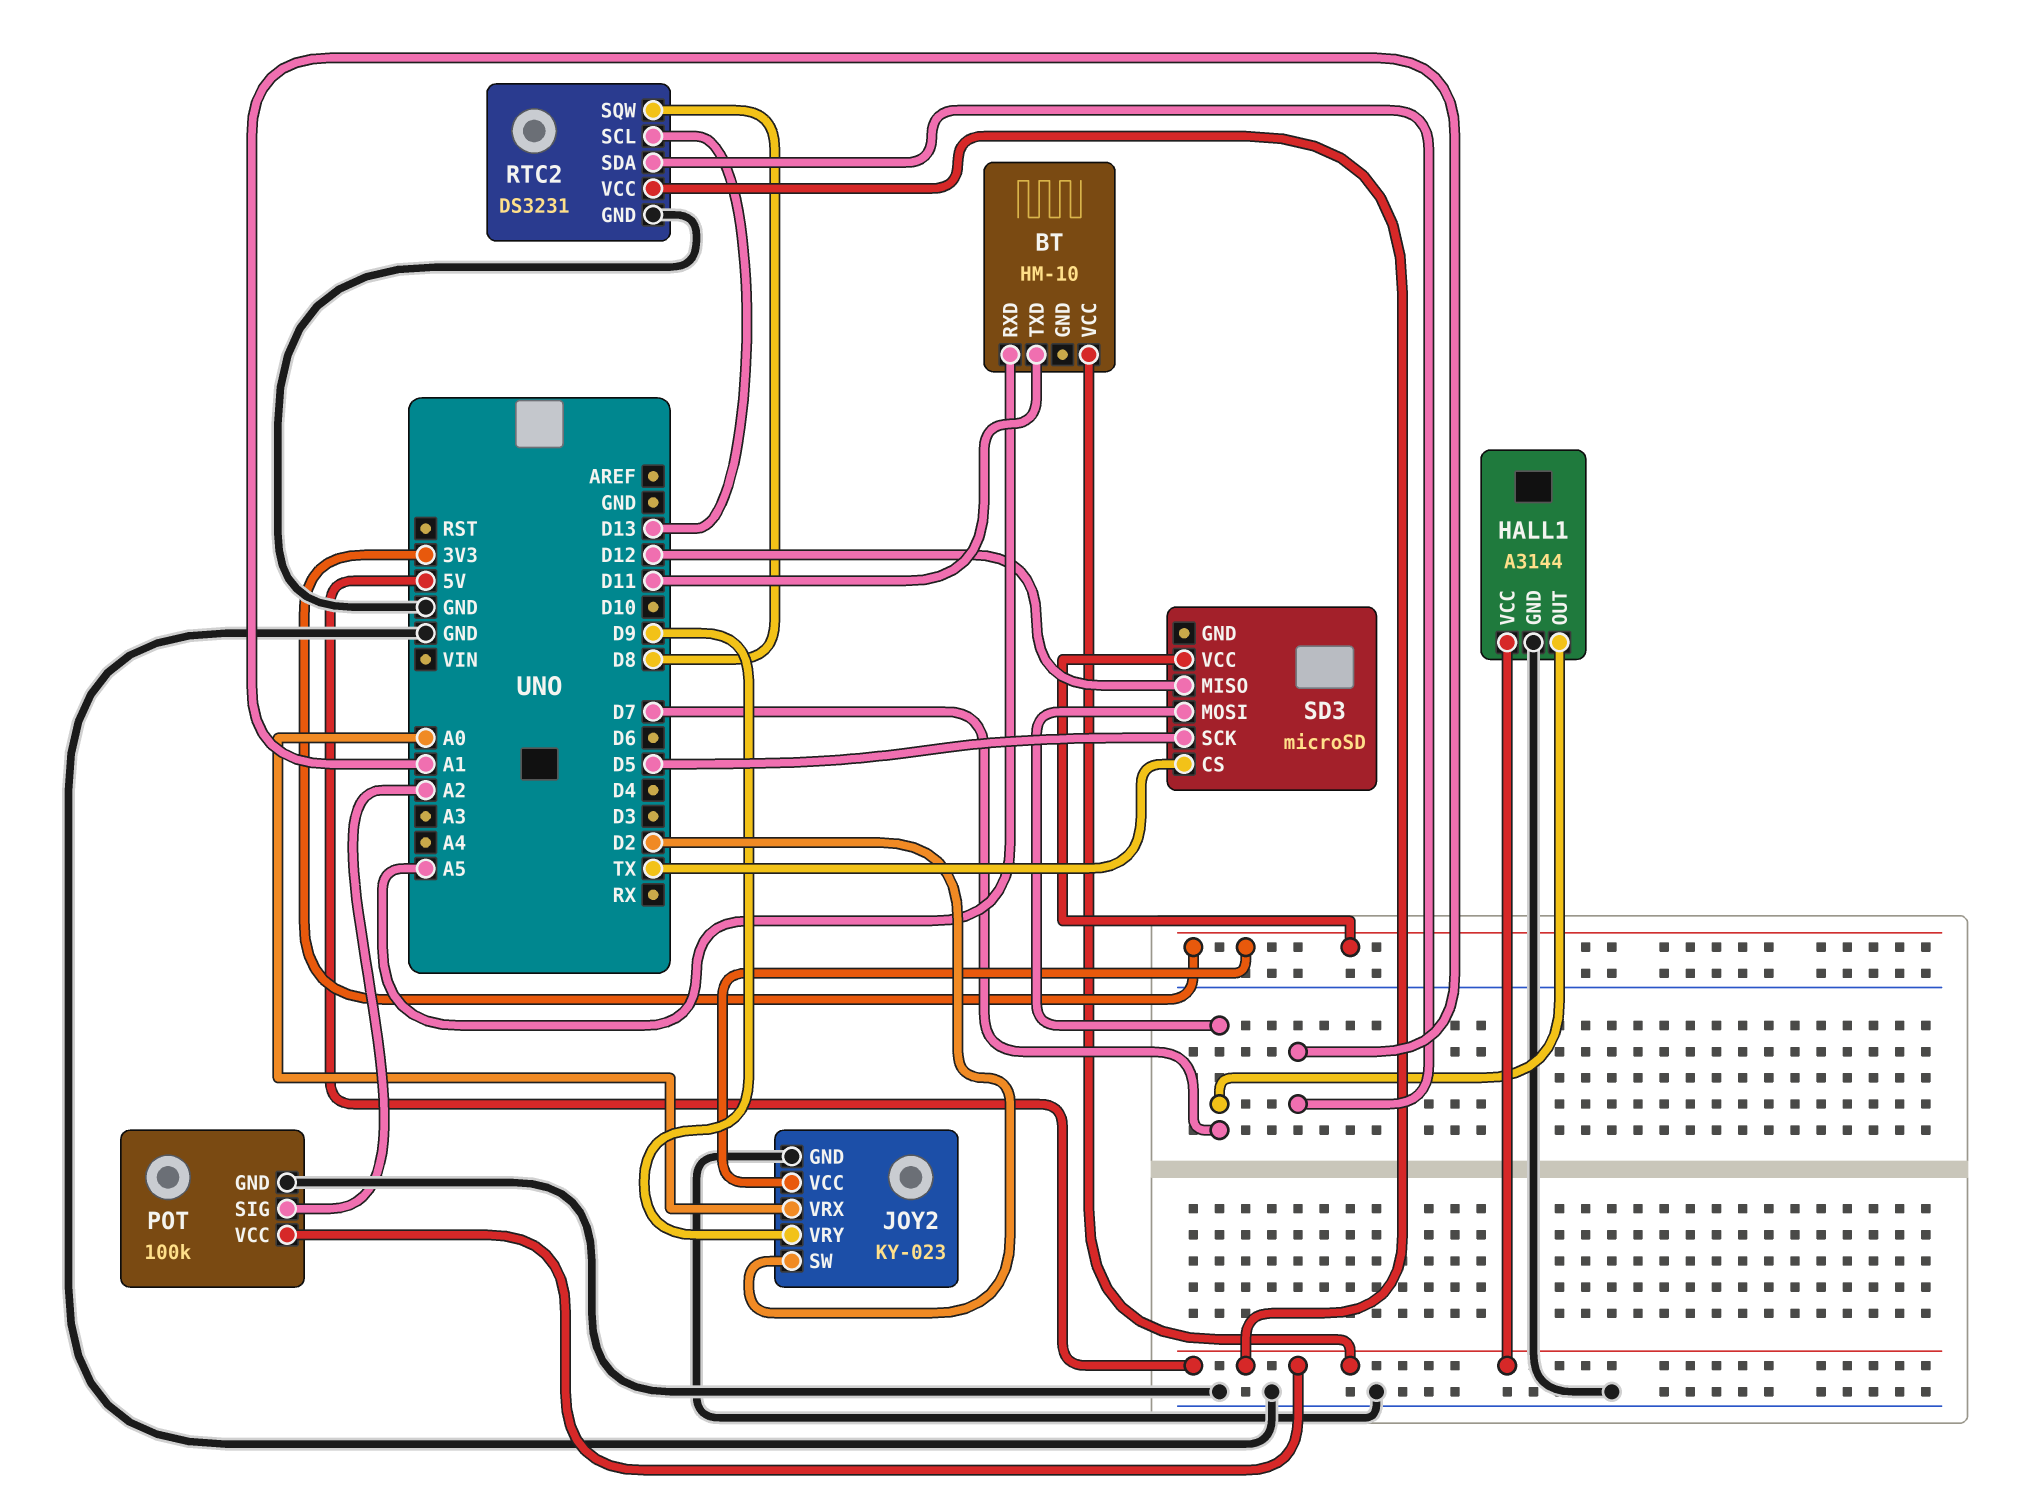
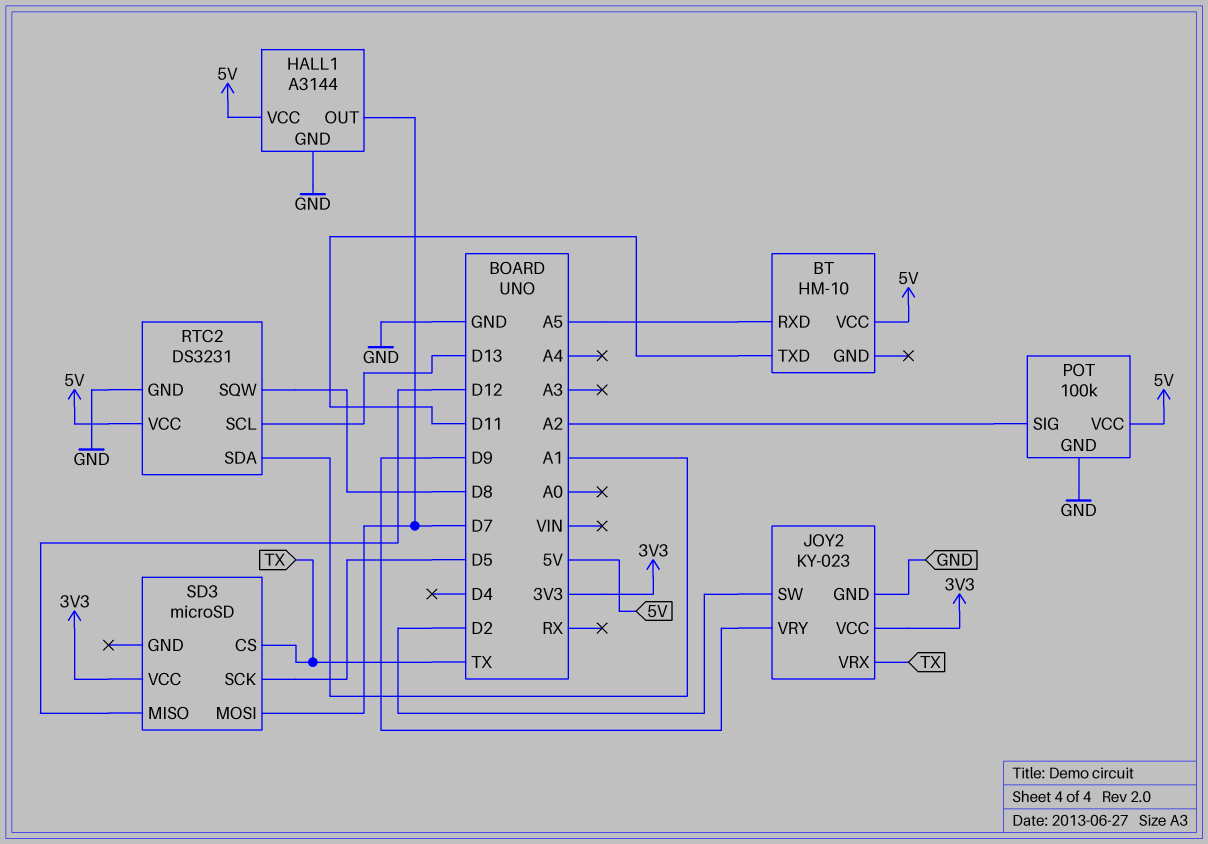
JOY2 pin VRX: A0 -> TX

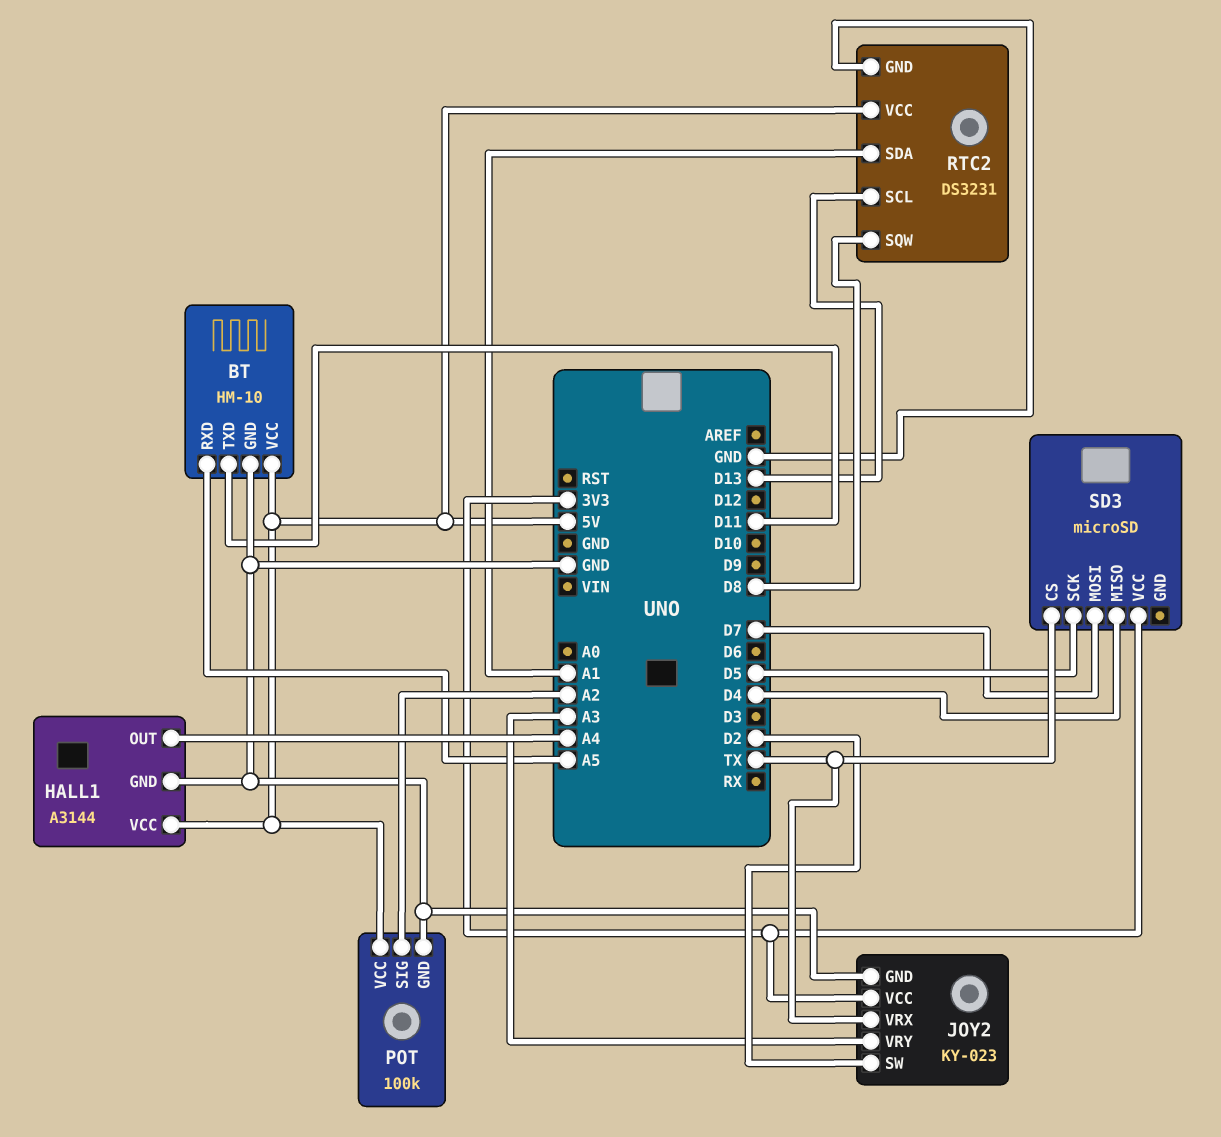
BT pin GND: none -> GND
HALL1 pin OUT: D7 -> A4
JOY2 pin VRY: D9 -> A3
SD3 pin MISO: D12 -> D4

